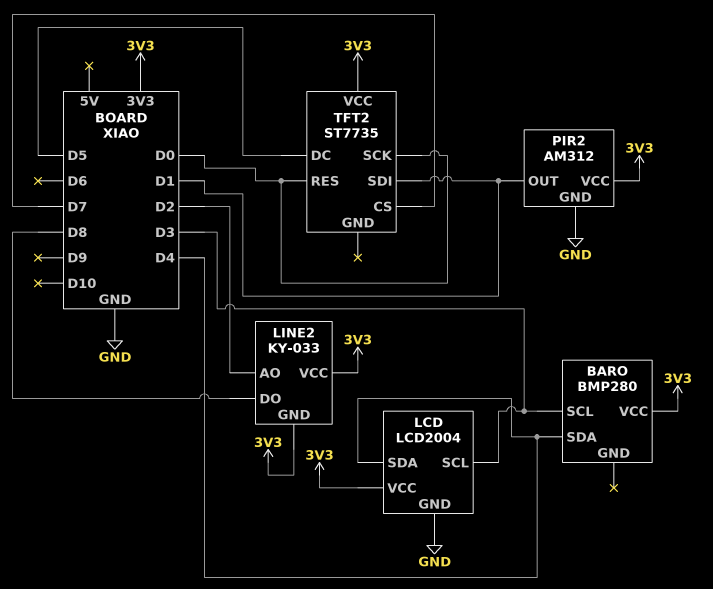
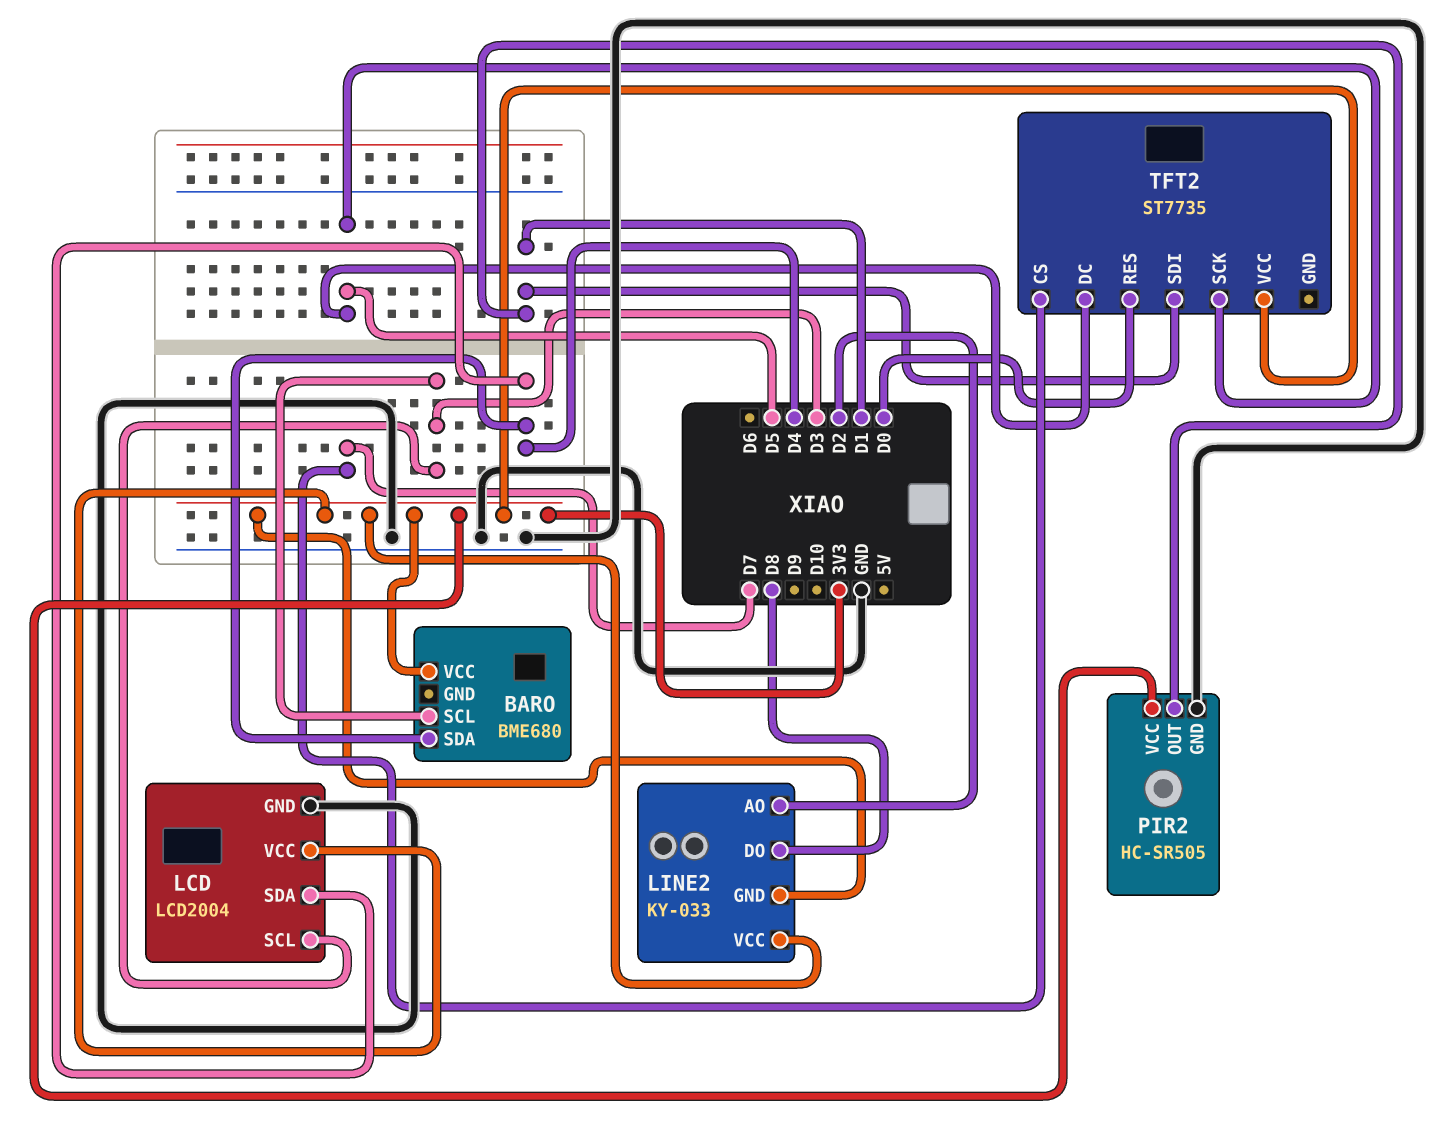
BARO: BMP280 -> BME680
PIR2: AM312 -> HC-SR505
TFT2 pin SCK: D0 -> D5

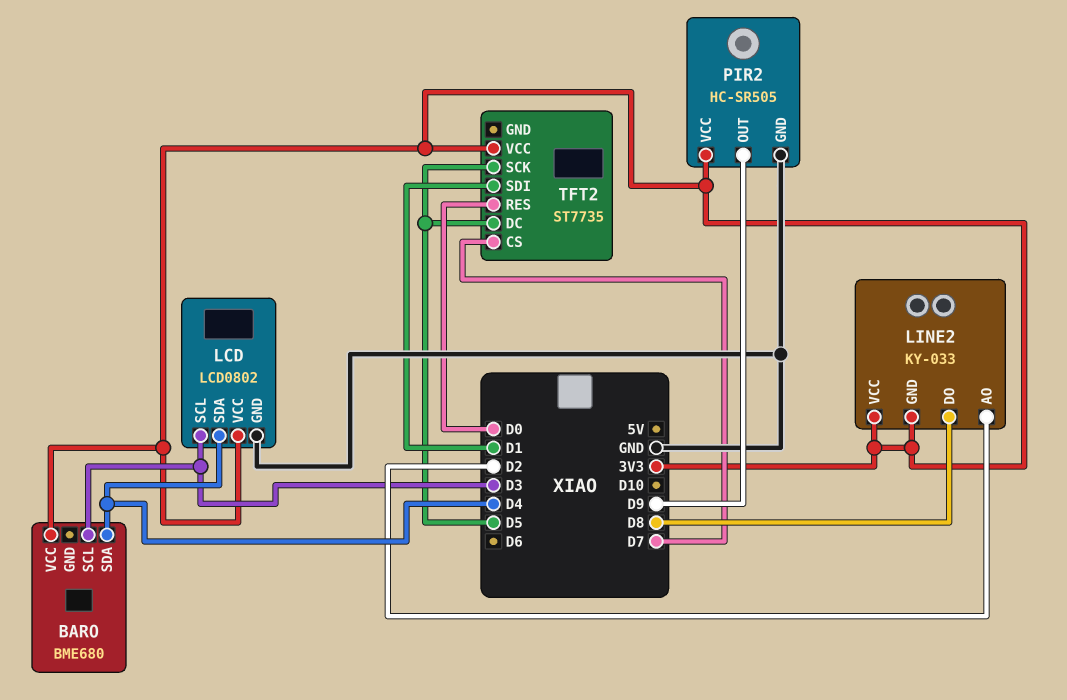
LCD: LCD2004 -> LCD0802
PIR2 pin OUT: D1 -> D9

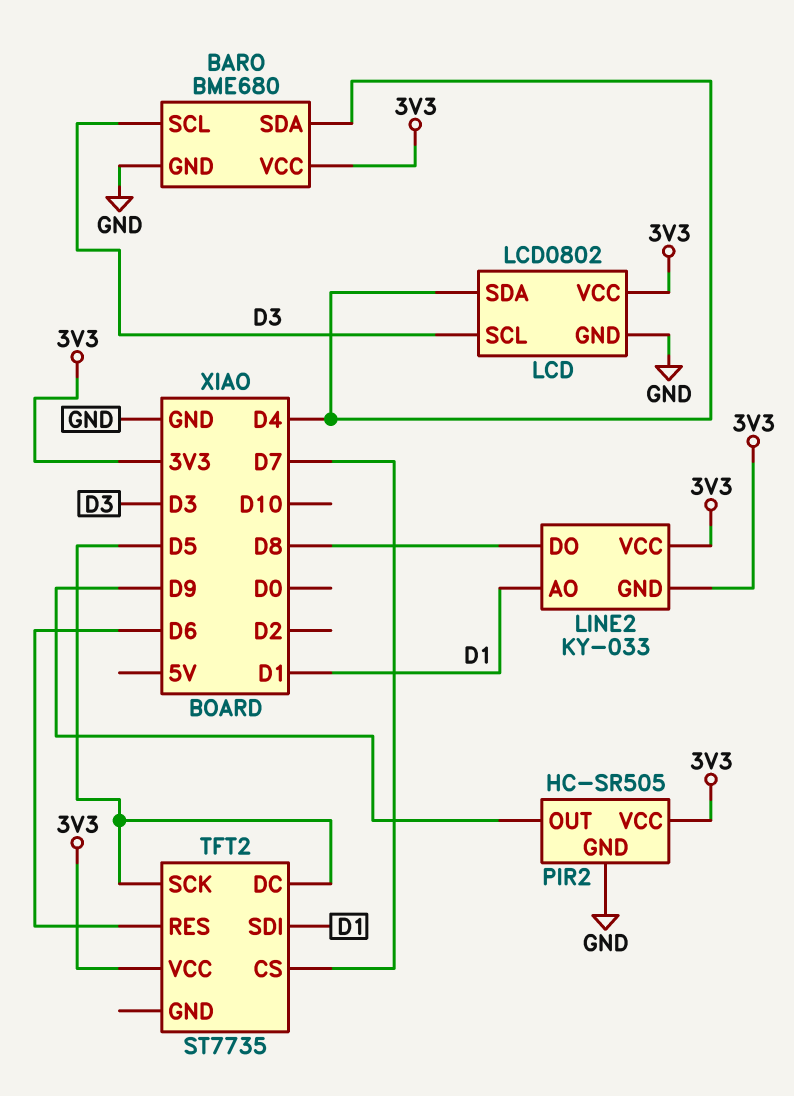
BARO pin GND: none -> GND
LINE2 pin AO: D2 -> D1
TFT2 pin RES: D0 -> D6

